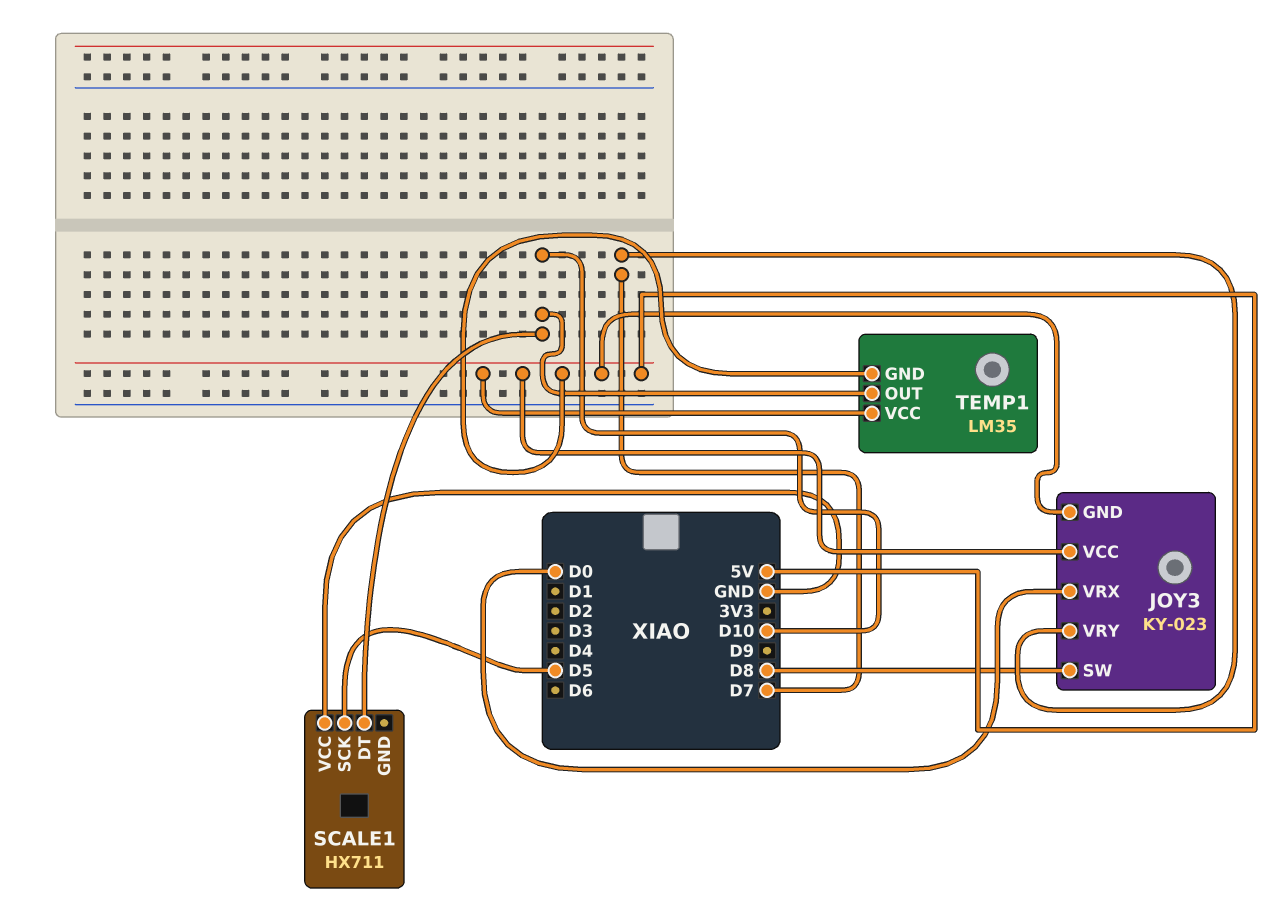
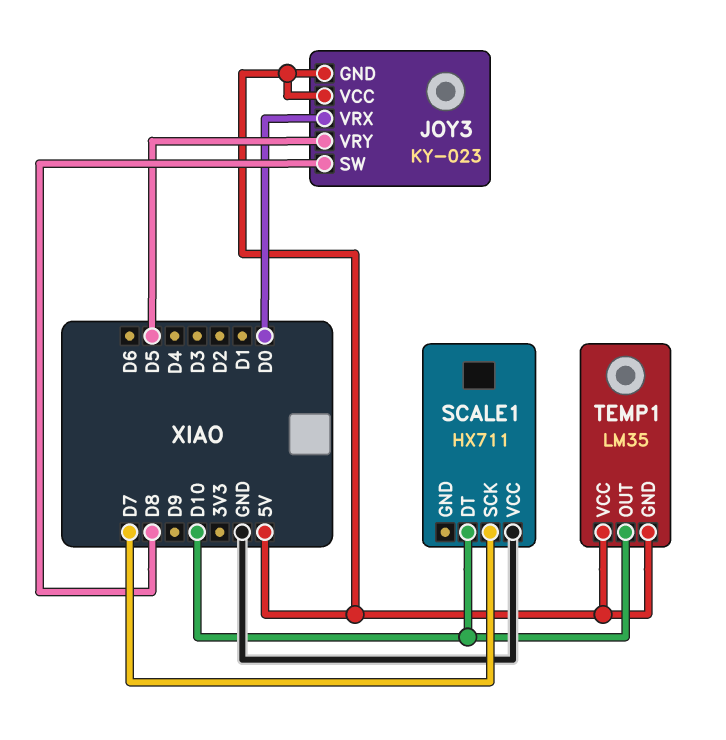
JOY3 pin VRY: D7 -> D5
SCALE1 pin SCK: D5 -> D7

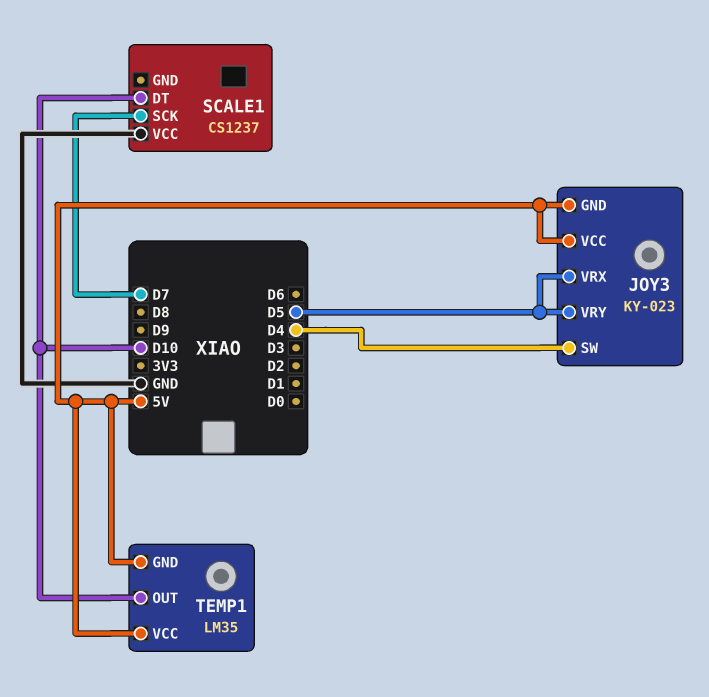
JOY3 pin SW: D8 -> D4
JOY3 pin VRX: D0 -> D5
SCALE1: HX711 -> CS1237

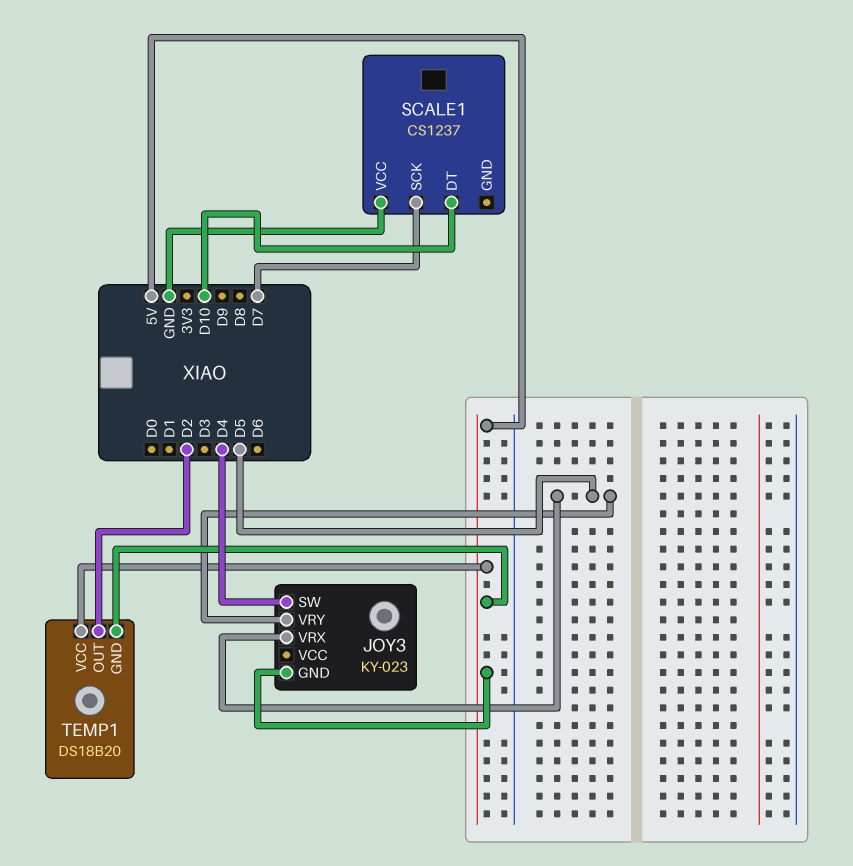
JOY3 pin VCC: 5V -> none
TEMP1: LM35 -> DS18B20
TEMP1 pin OUT: D10 -> D2

